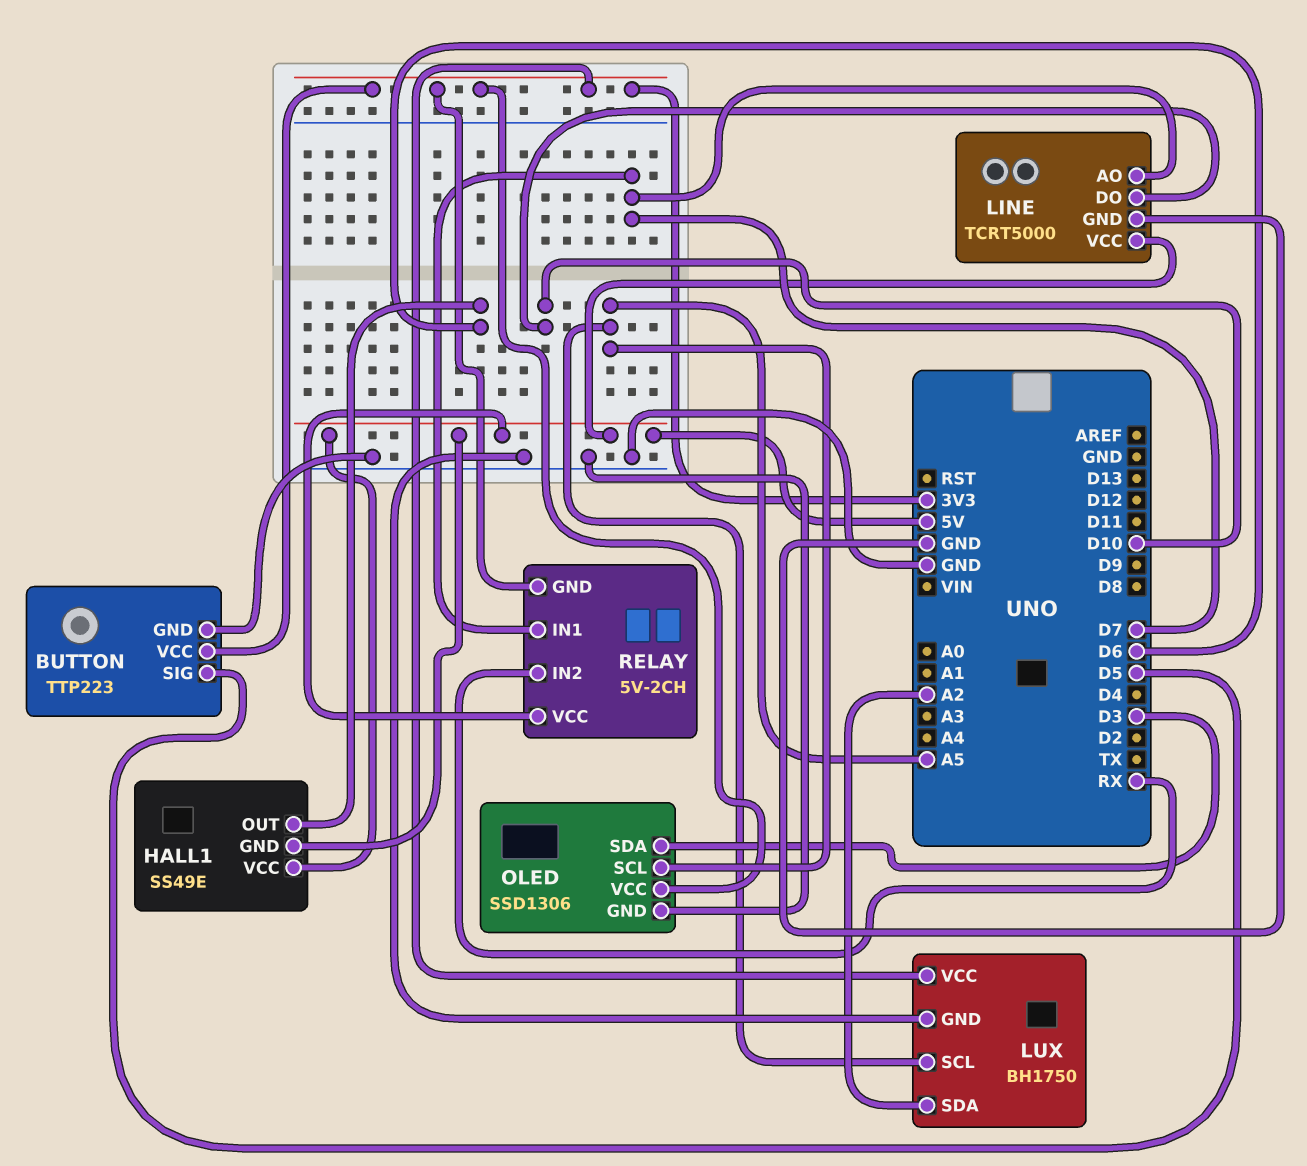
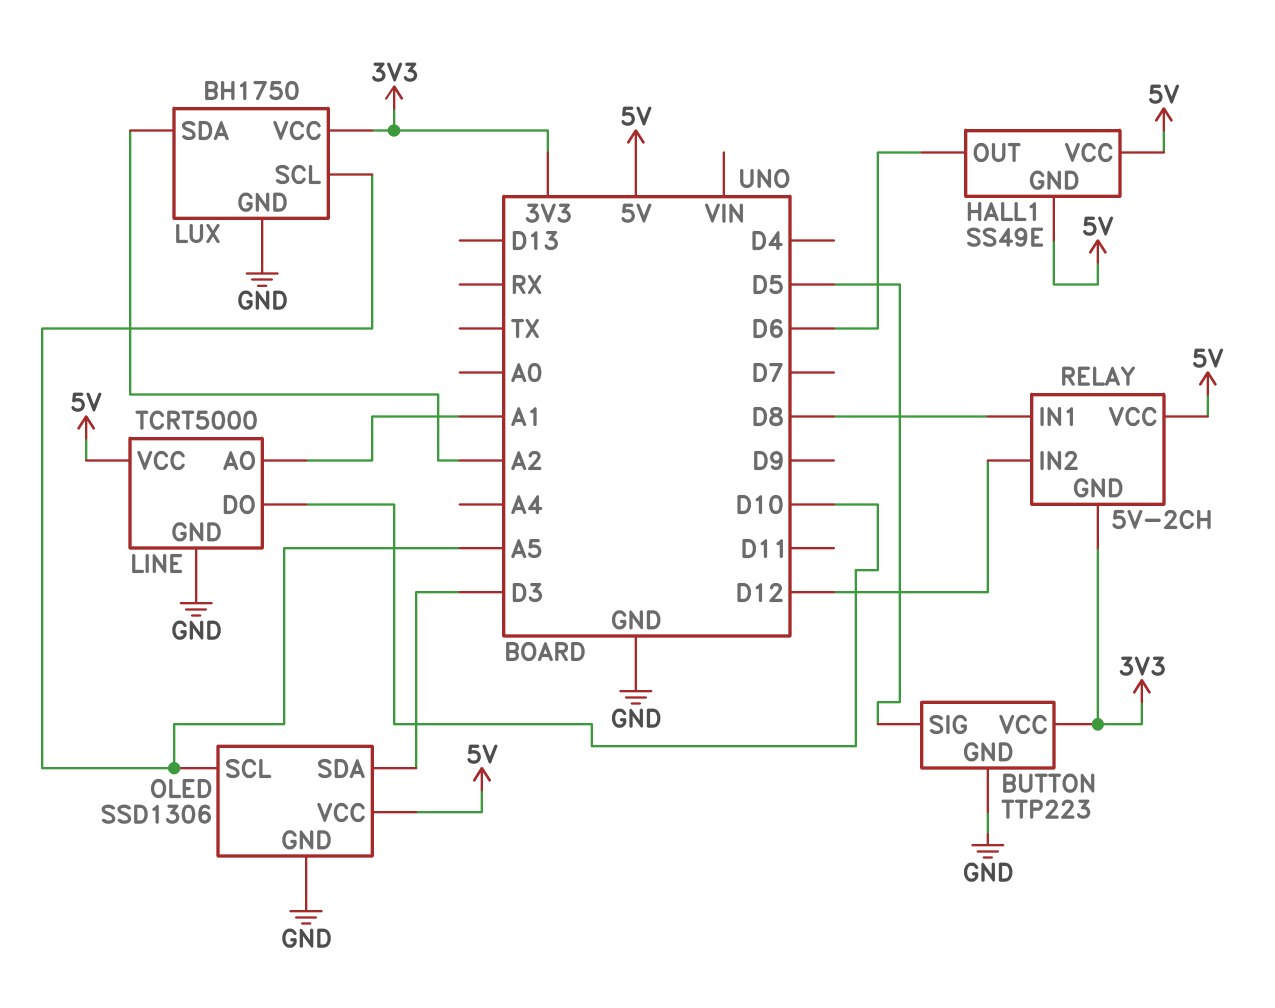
LINE pin AO: D7 -> A1
OLED pin VCC: 3V3 -> 5V
RELAY pin IN1: D7 -> D8
RELAY pin IN2: RX -> D12

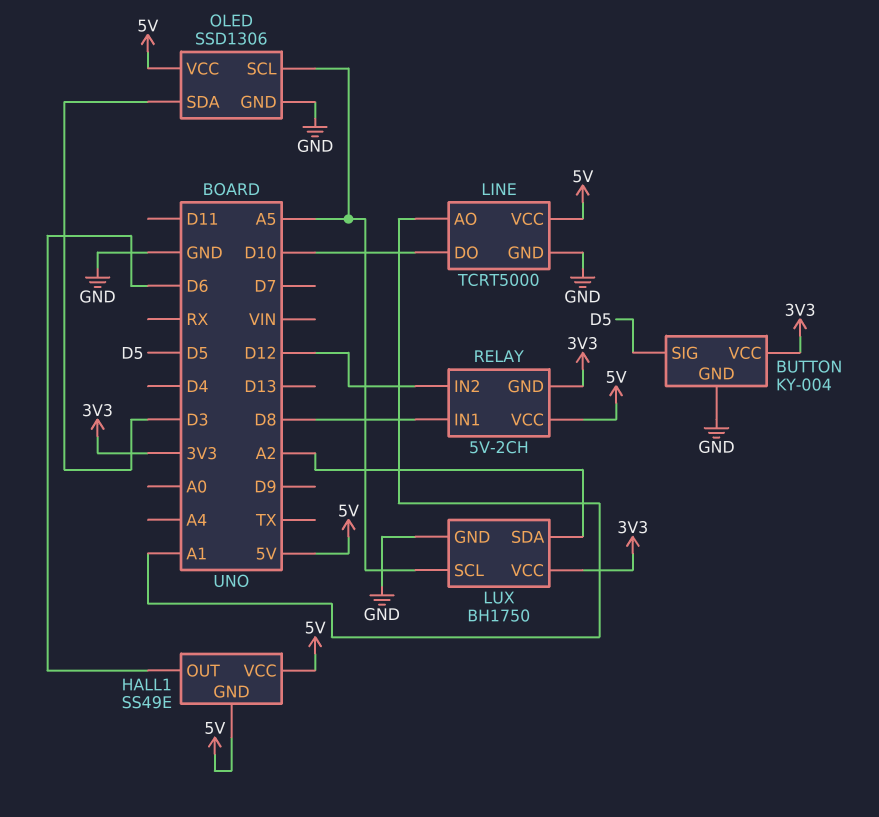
BUTTON: TTP223 -> KY-004

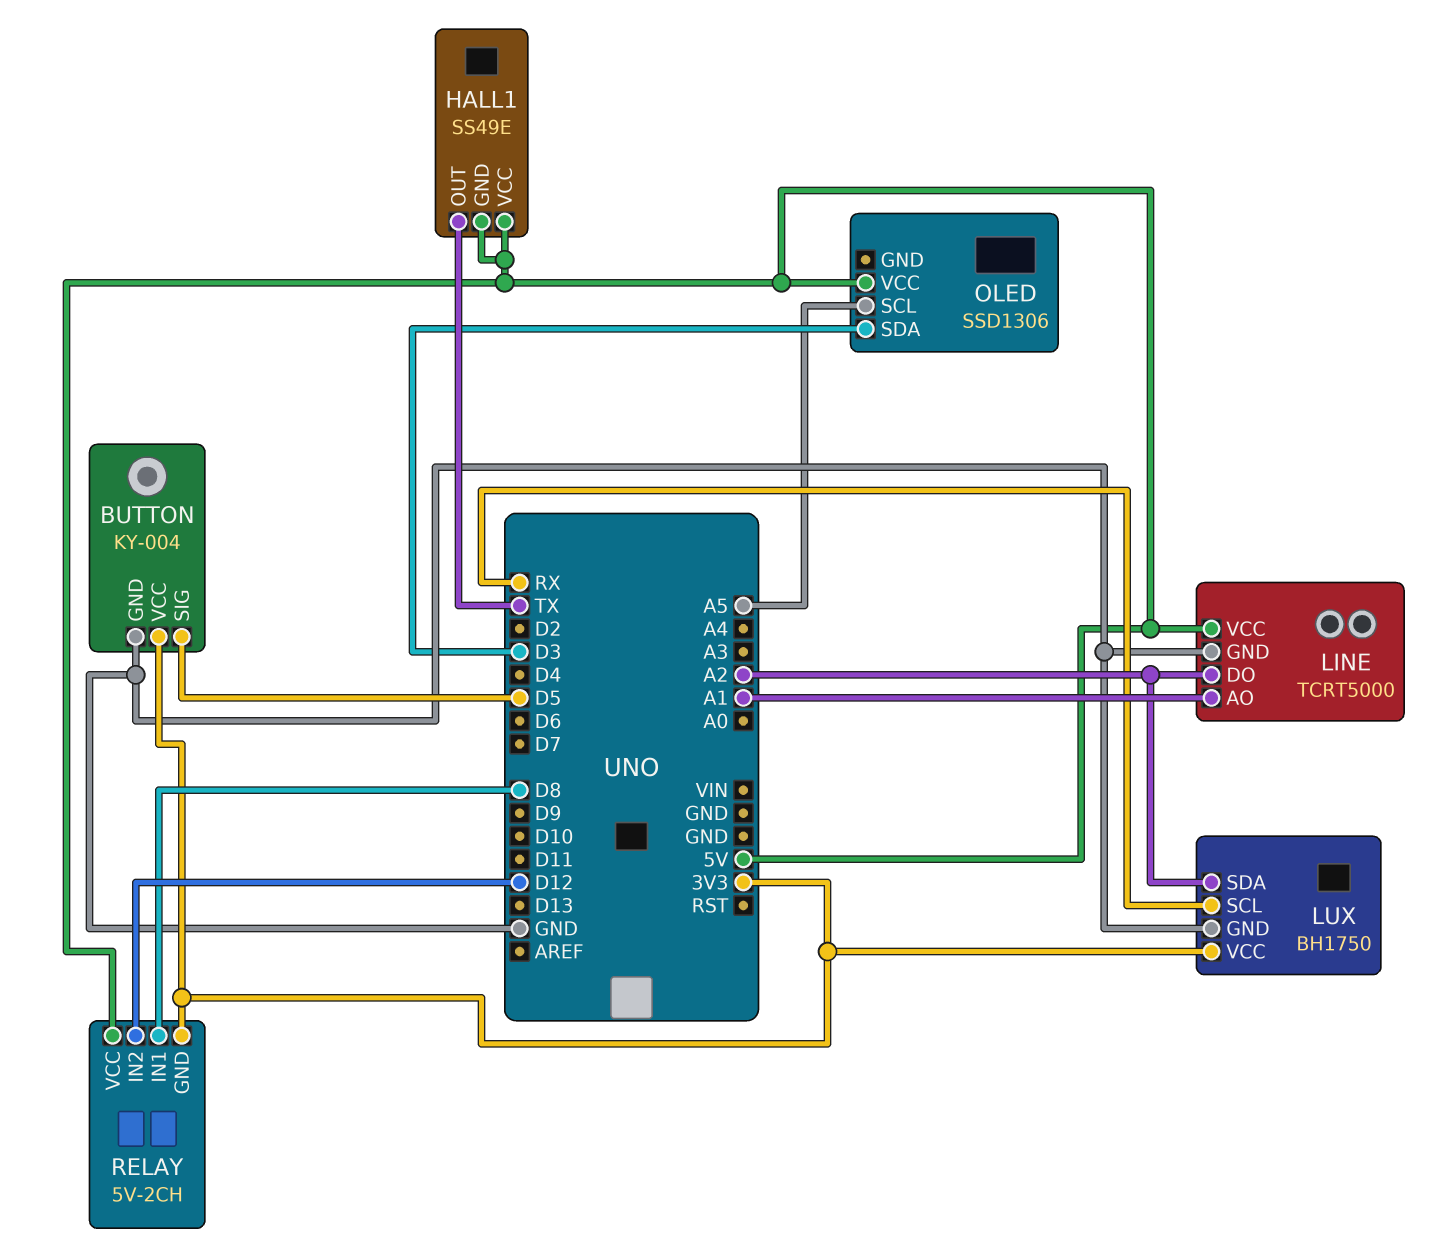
HALL1 pin OUT: D6 -> TX
LINE pin DO: D10 -> A2
LUX pin SCL: A5 -> RX
OLED pin GND: GND -> none

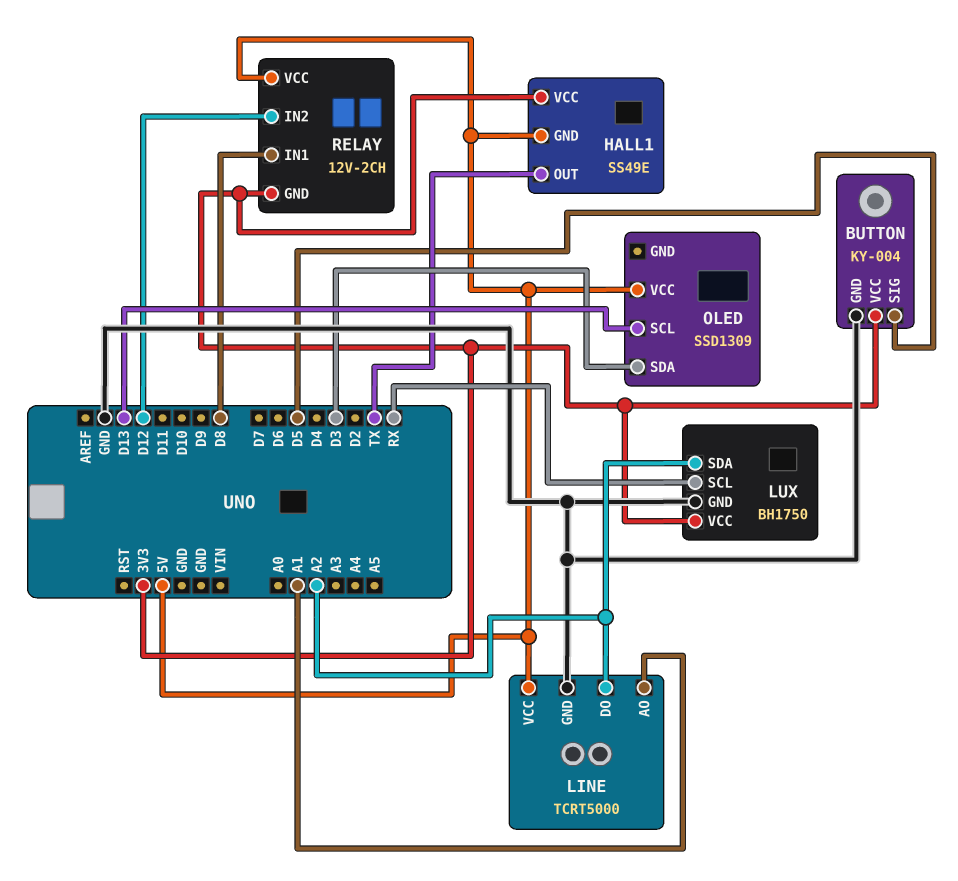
HALL1 pin VCC: 5V -> 3V3
OLED: SSD1306 -> SSD1309
OLED pin SCL: A5 -> D13
RELAY: 5V-2CH -> 12V-2CH

